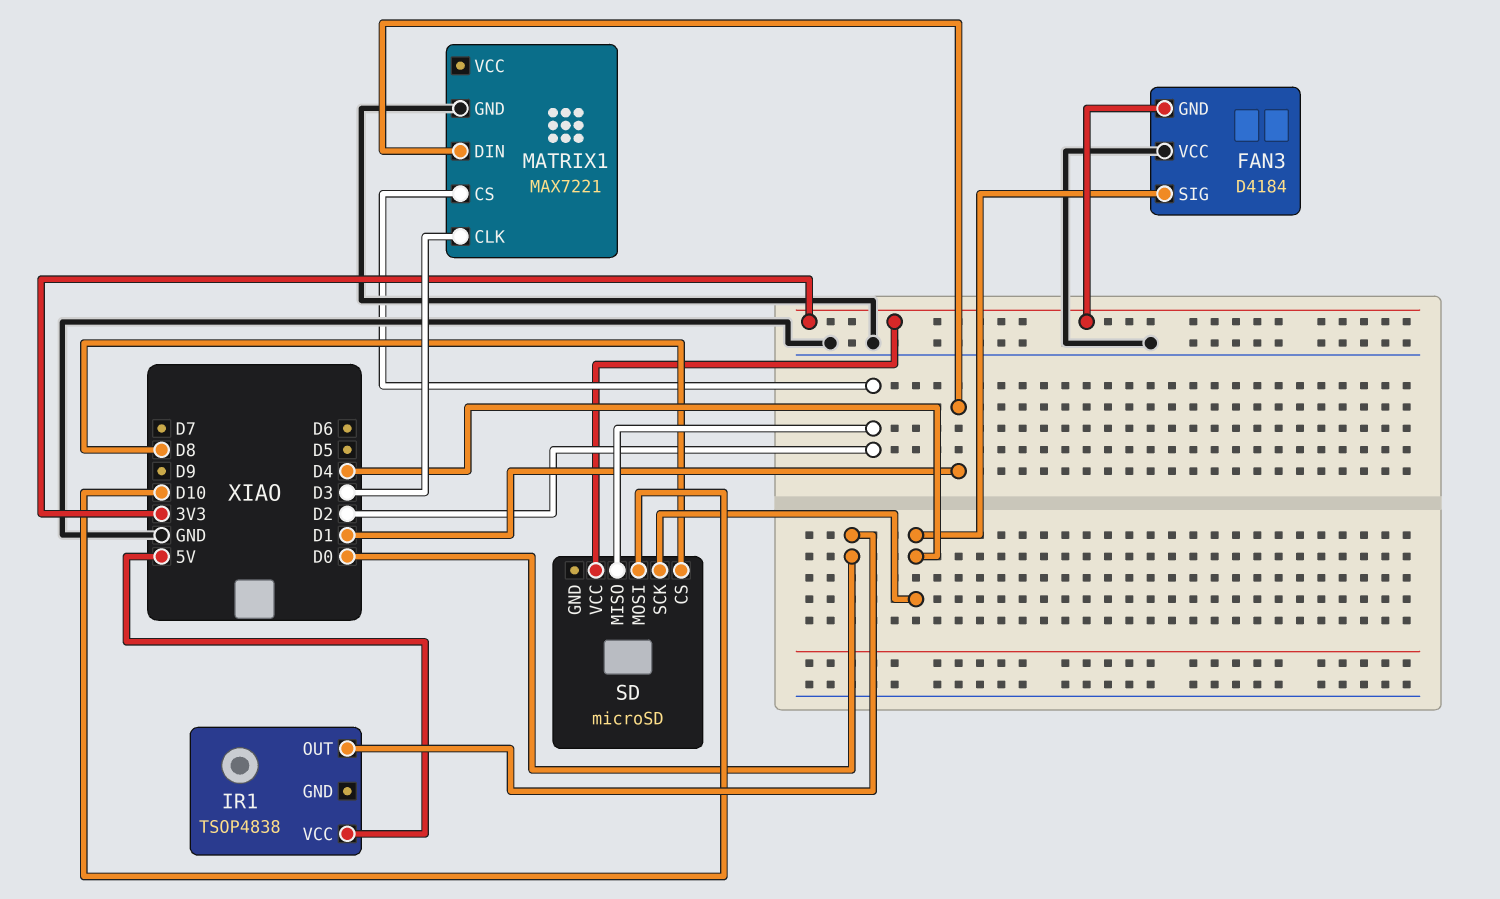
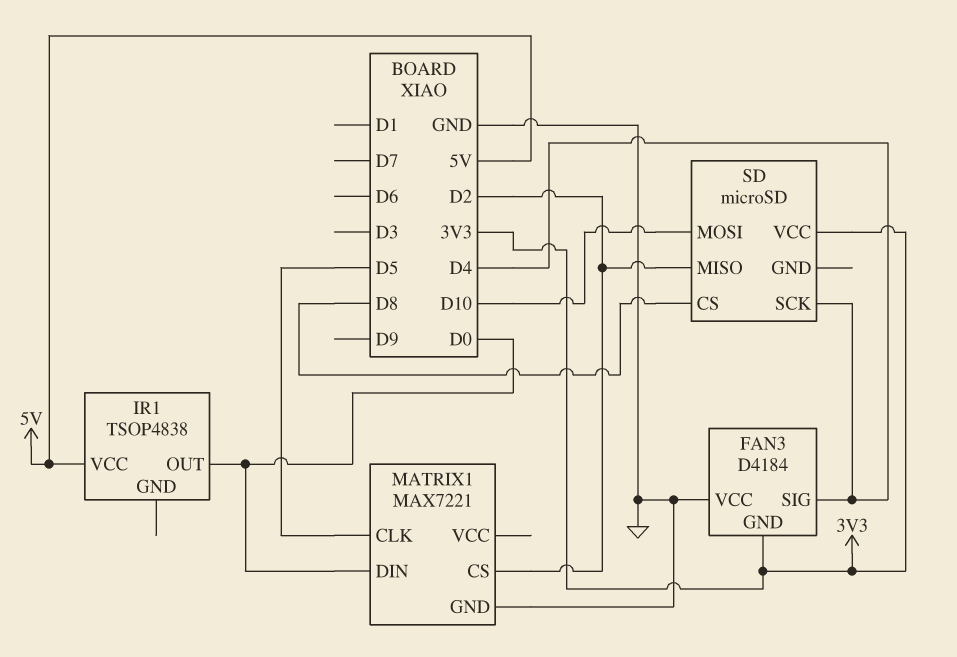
MATRIX1 pin CLK: D3 -> D5
MATRIX1 pin DIN: D1 -> D0

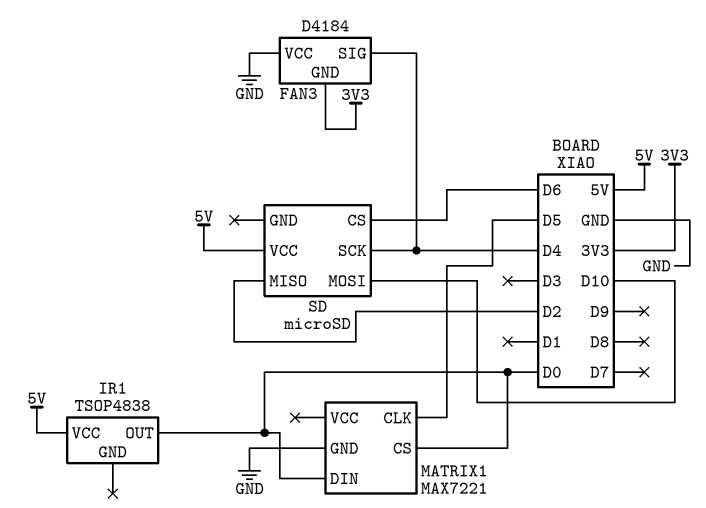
MATRIX1 pin CS: D2 -> D0
SD pin CS: D8 -> D6
SD pin VCC: 3V3 -> 5V

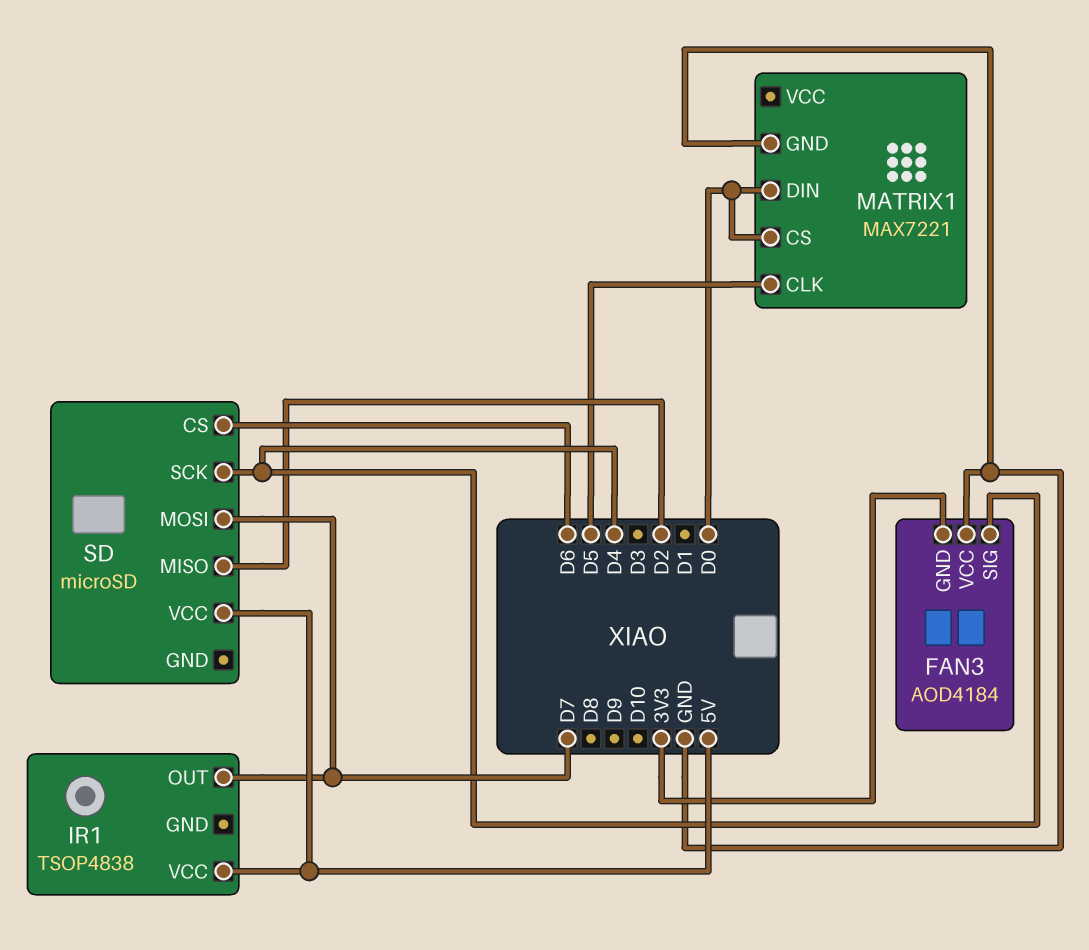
FAN3: D4184 -> AOD4184
IR1 pin OUT: D0 -> D7
SD pin MOSI: D10 -> D7

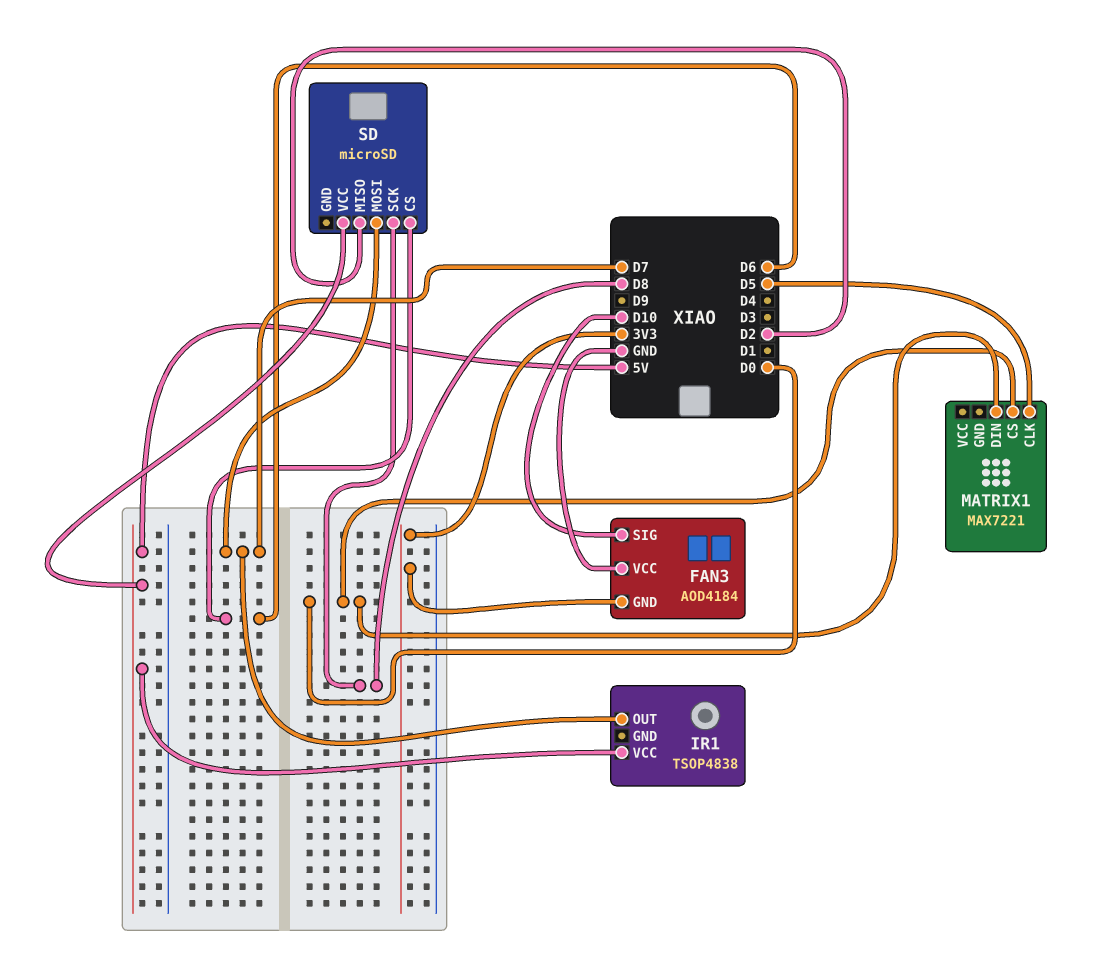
FAN3 pin SIG: D4 -> D10
MATRIX1 pin GND: GND -> none
SD pin SCK: D4 -> D8

